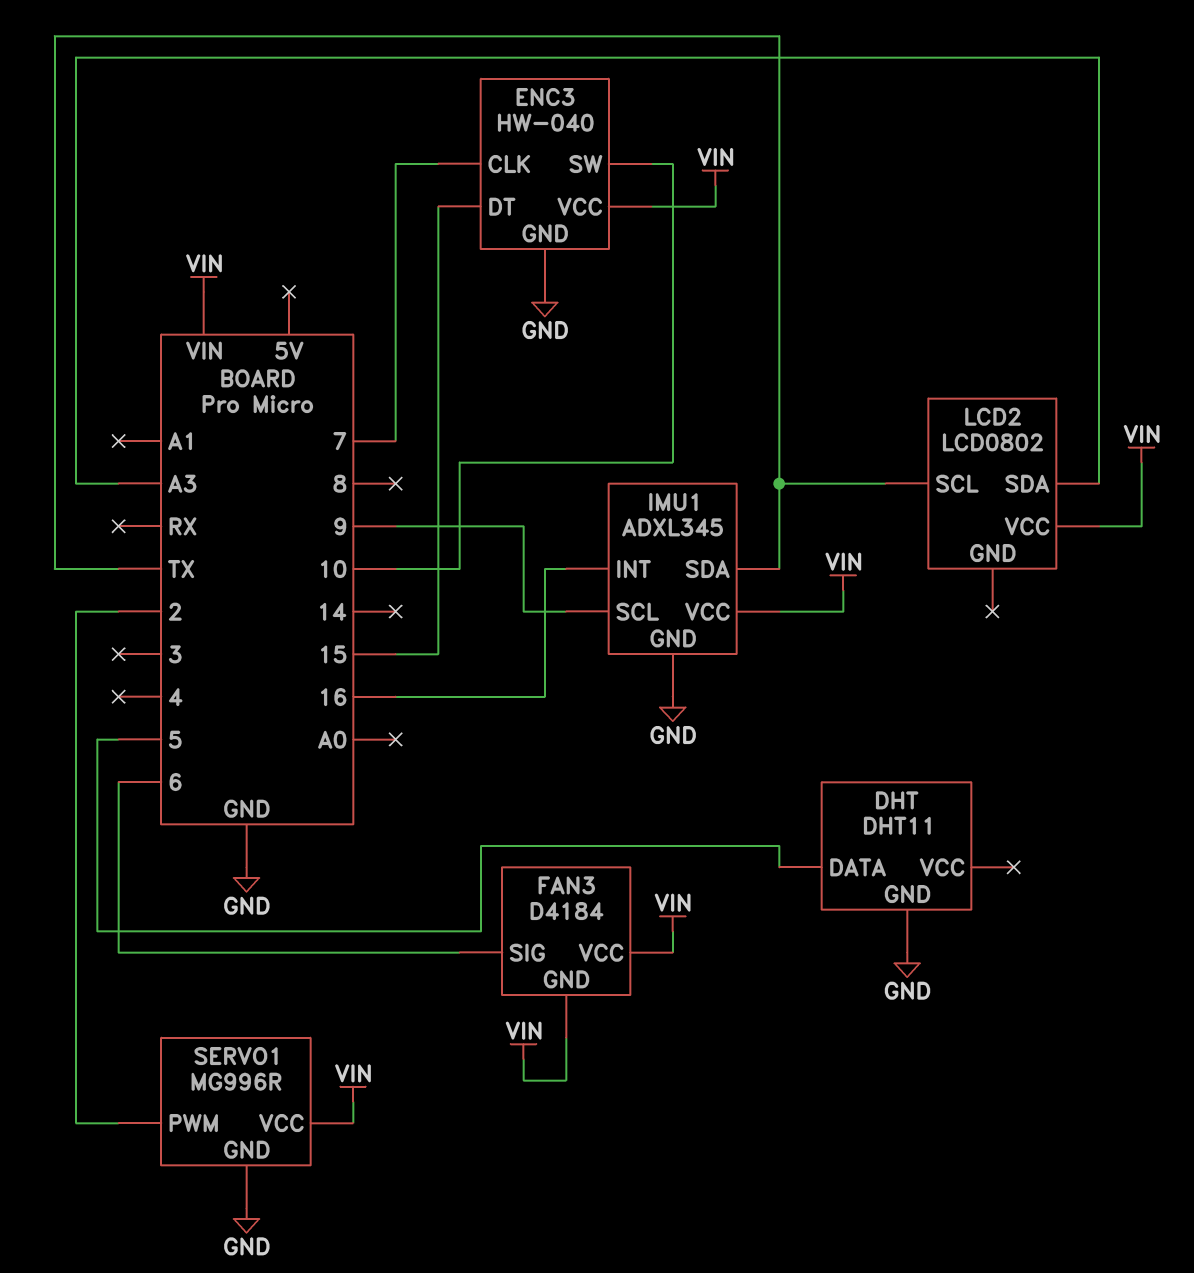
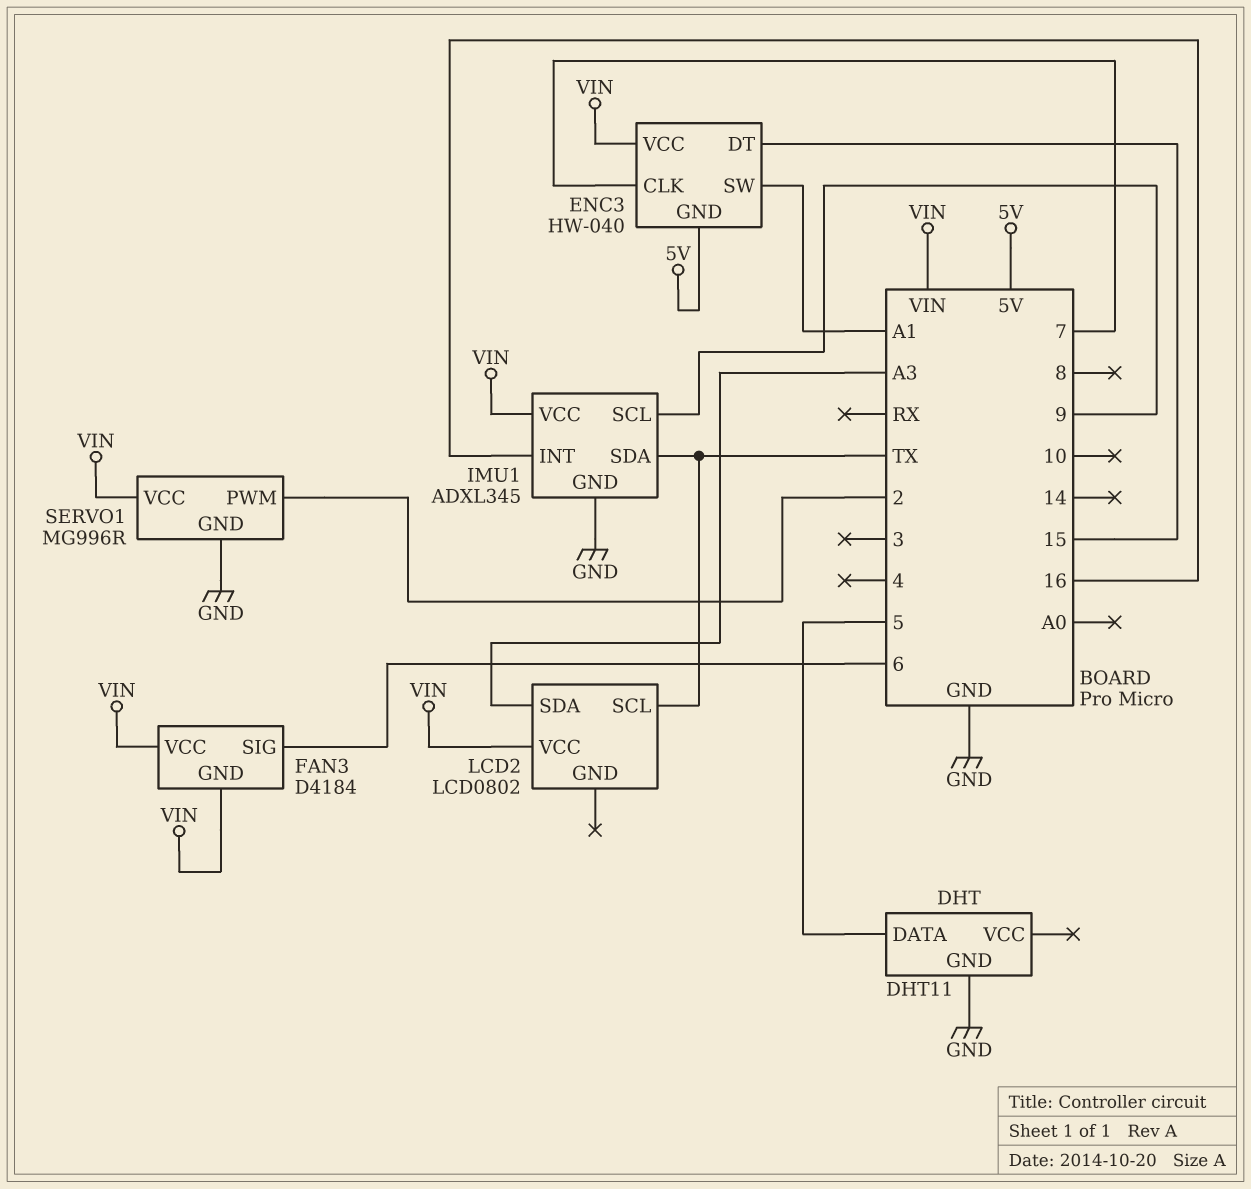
ENC3 pin GND: GND -> 5V
ENC3 pin SW: 10 -> A1

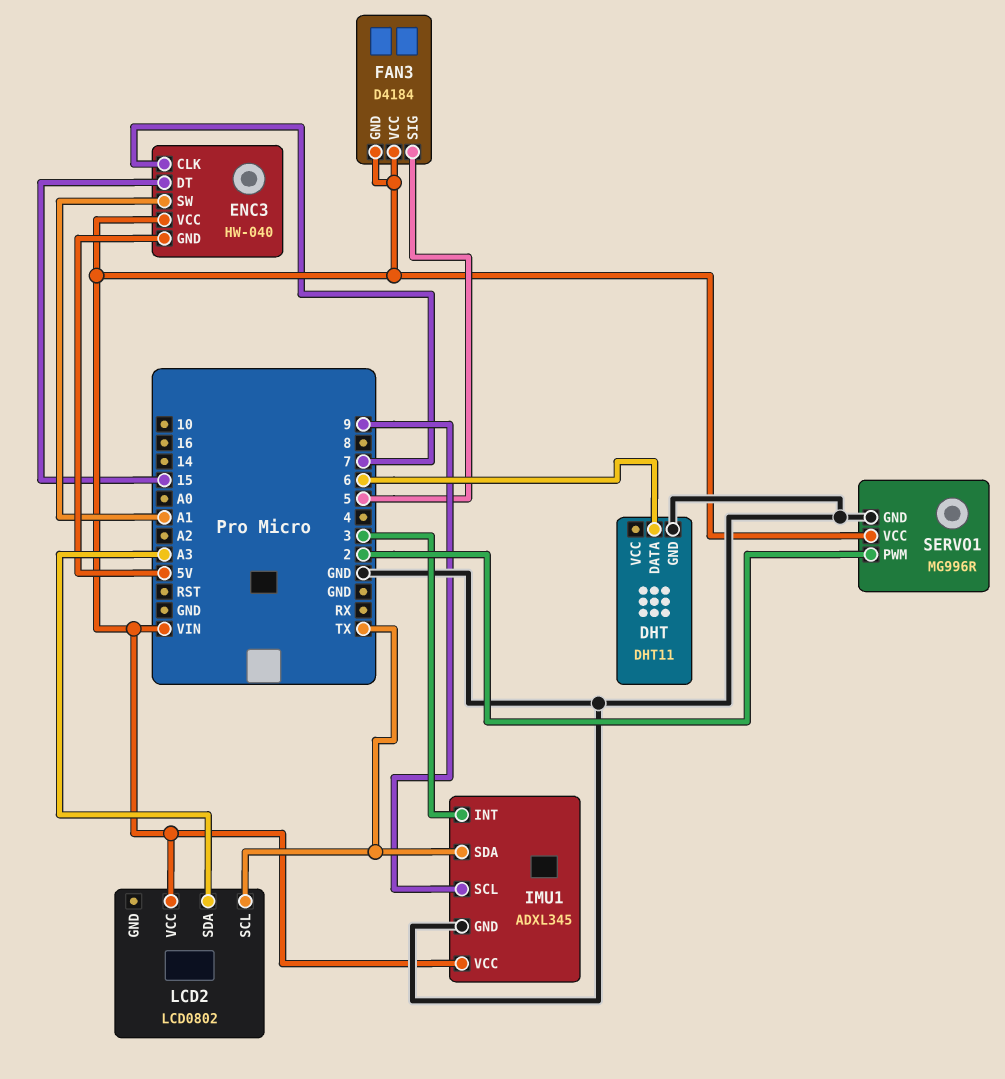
DHT pin DATA: 5 -> 6
FAN3 pin SIG: 6 -> 5
IMU1 pin INT: 16 -> 3

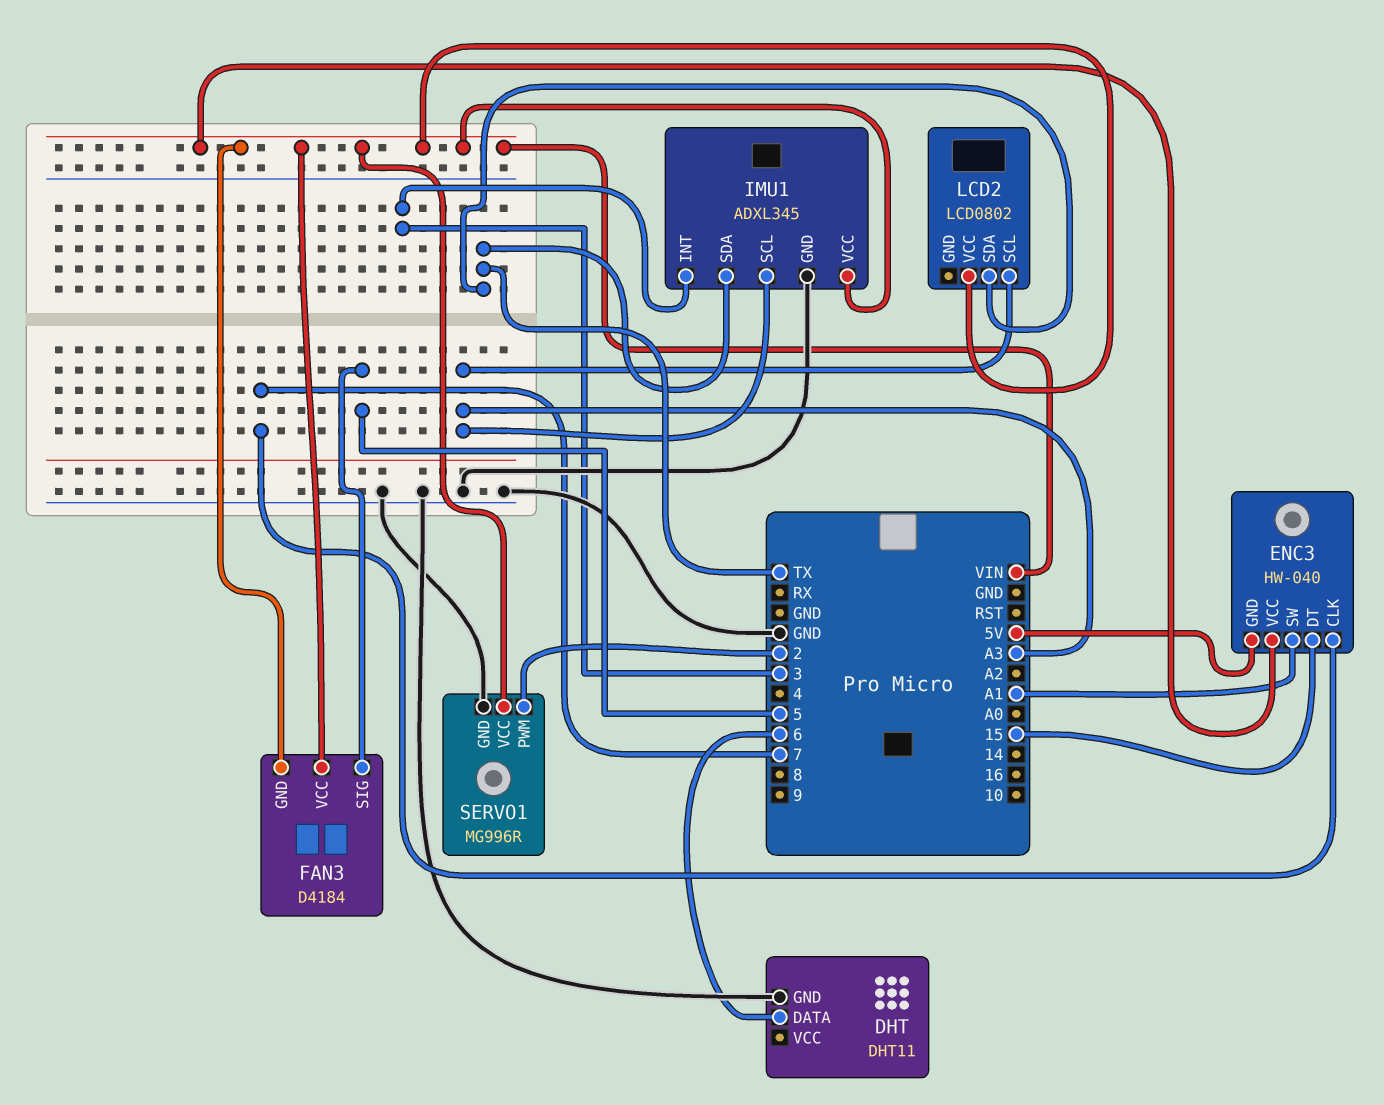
IMU1 pin SCL: 9 -> A3
LCD2 pin SCL: TX -> A3
LCD2 pin SDA: A3 -> TX

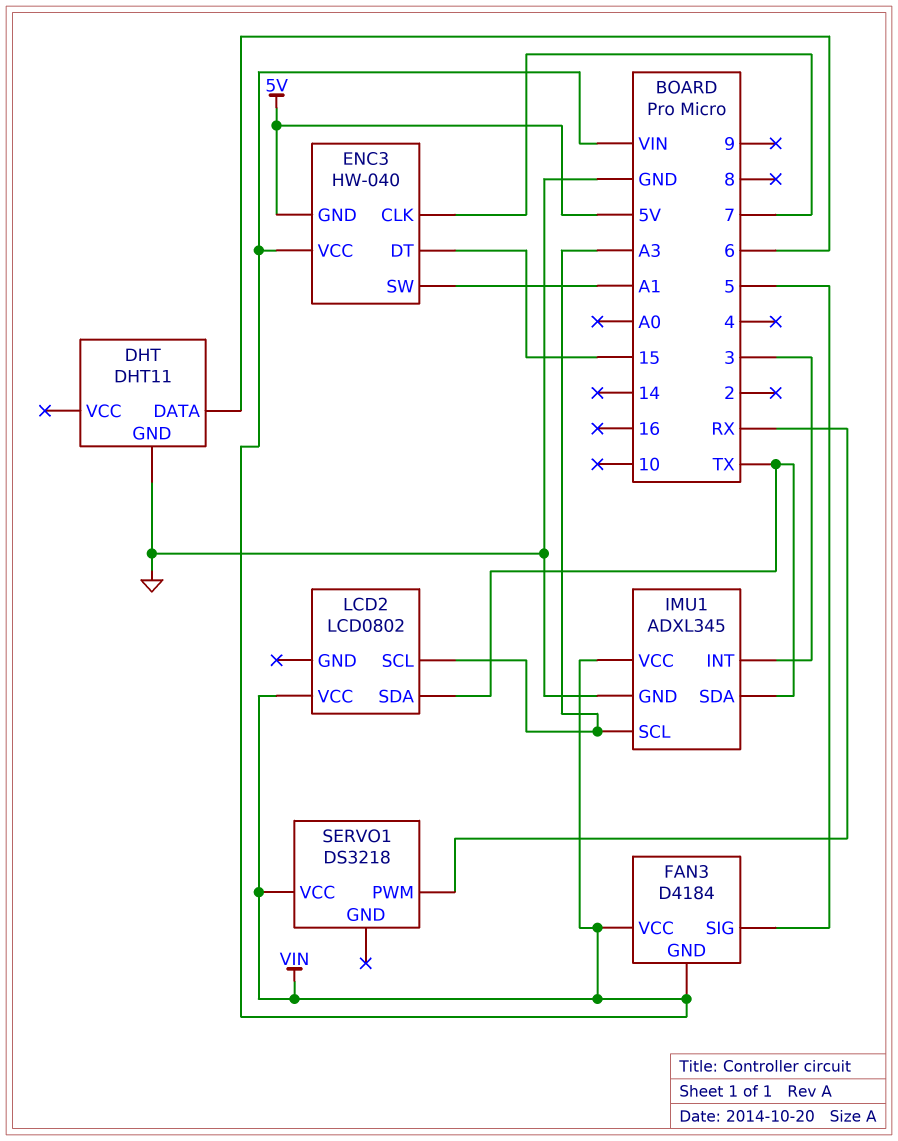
SERVO1: MG996R -> DS3218
SERVO1 pin GND: GND -> none
SERVO1 pin PWM: 2 -> RX

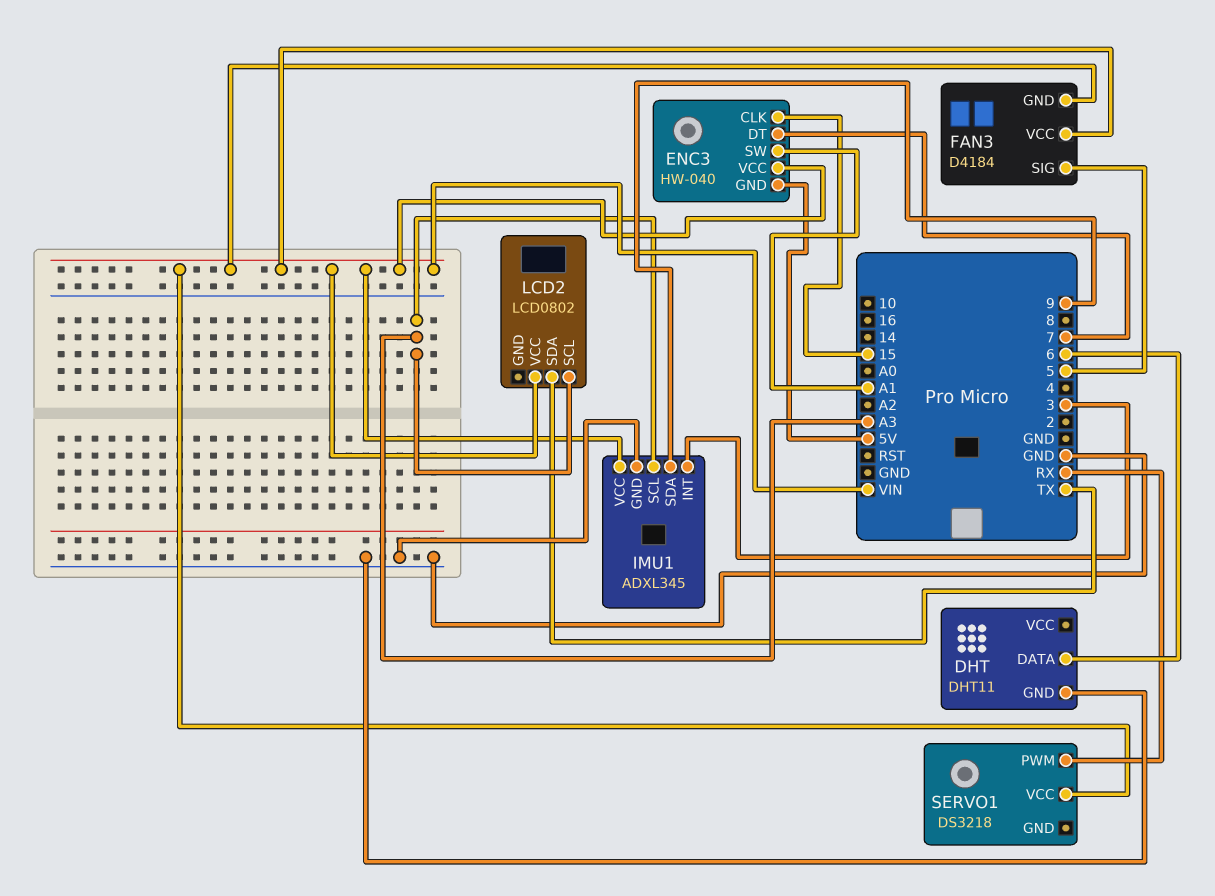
ENC3 pin CLK: 7 -> 15
ENC3 pin DT: 15 -> 7
IMU1 pin SDA: TX -> 9

